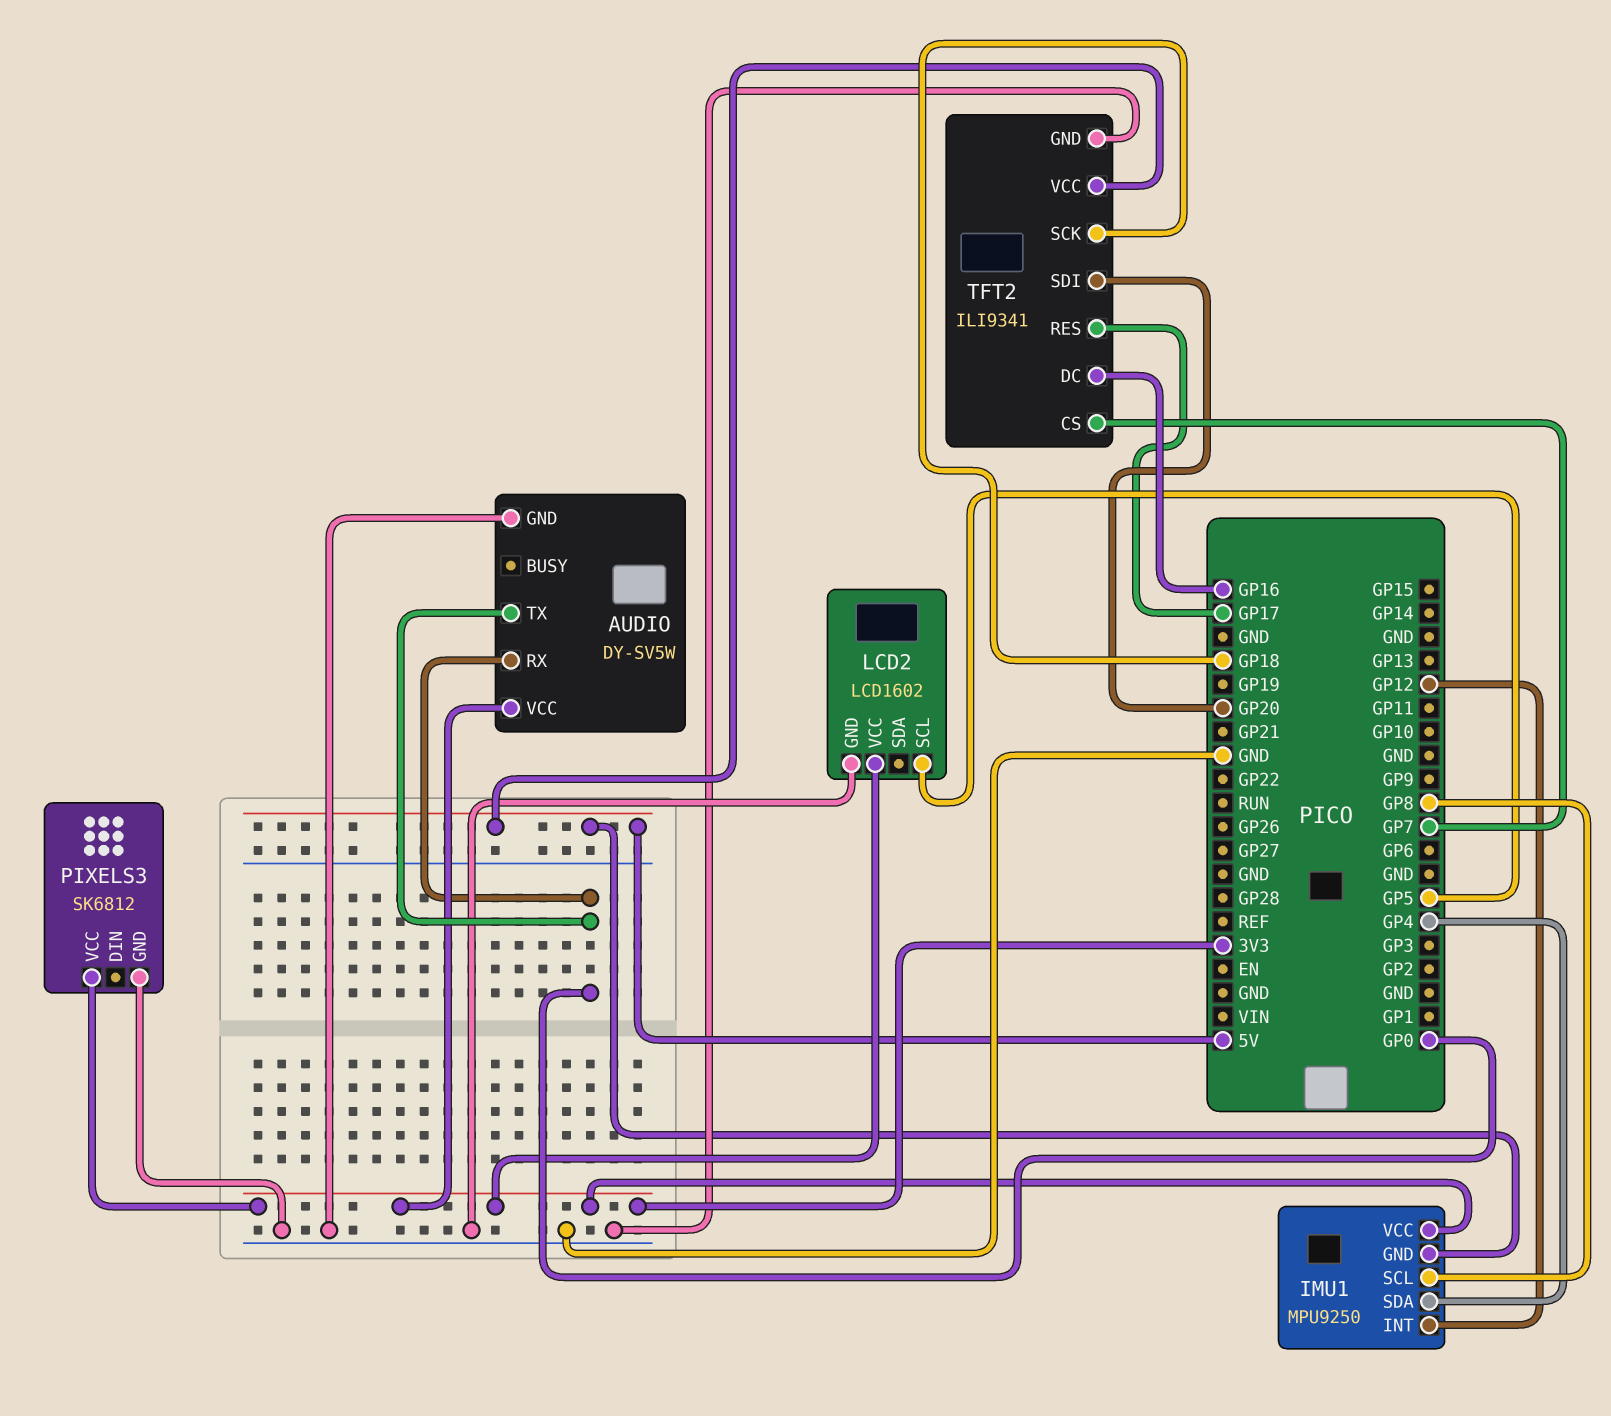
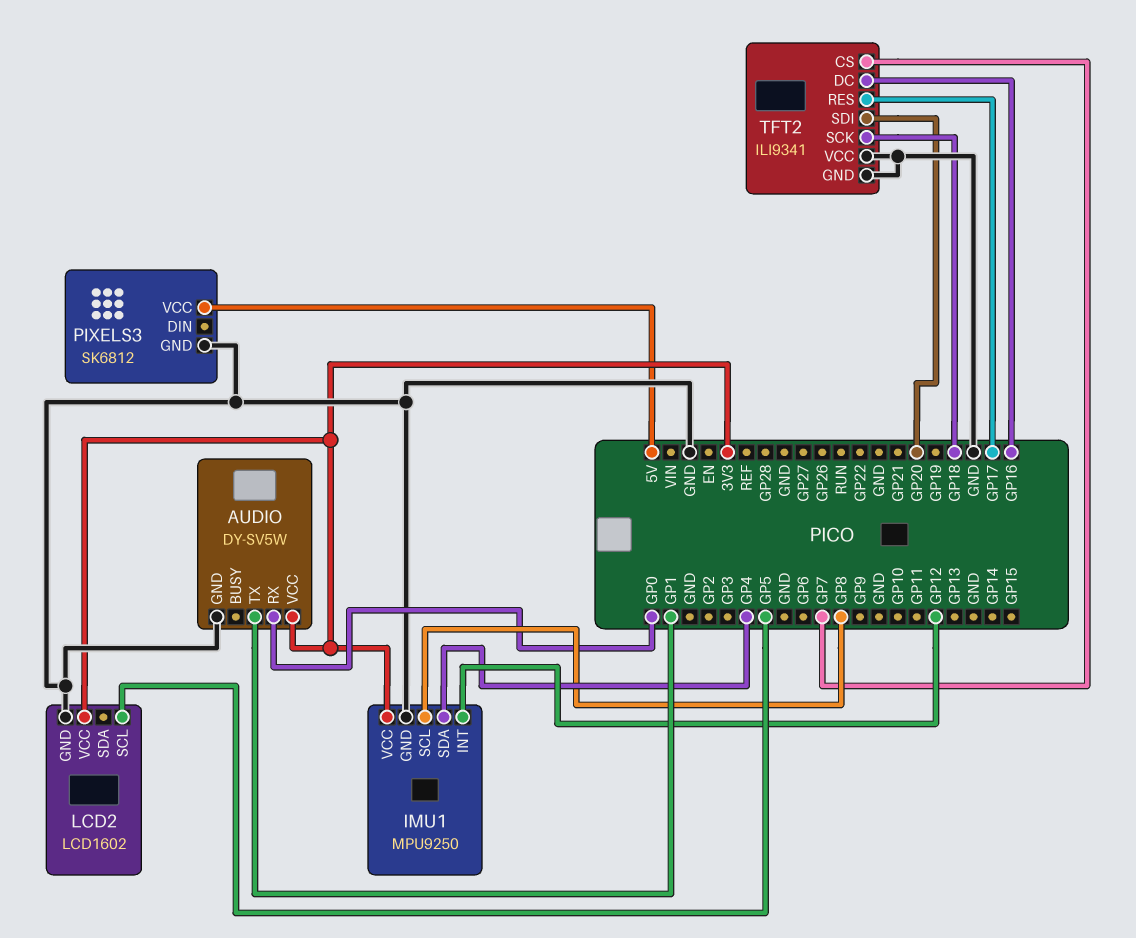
AUDIO pin TX: GP0 -> GP1
IMU1 pin GND: 5V -> GND
PIXELS3 pin VCC: 3V3 -> 5V
TFT2 pin VCC: 5V -> GND

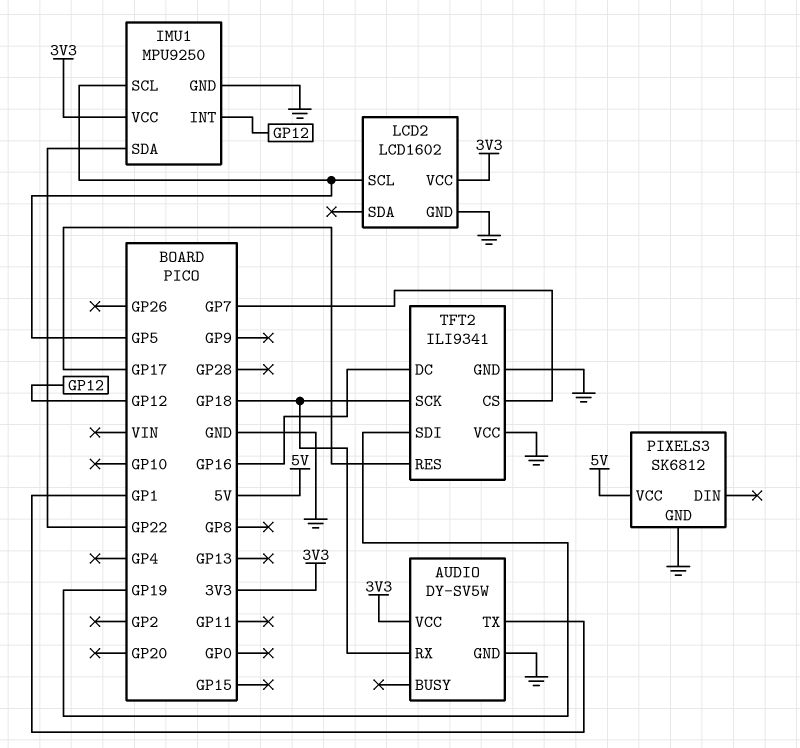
AUDIO pin RX: GP0 -> GP18
IMU1 pin SCL: GP8 -> GP5
IMU1 pin SDA: GP4 -> GP22
TFT2 pin SDI: GP20 -> GP19

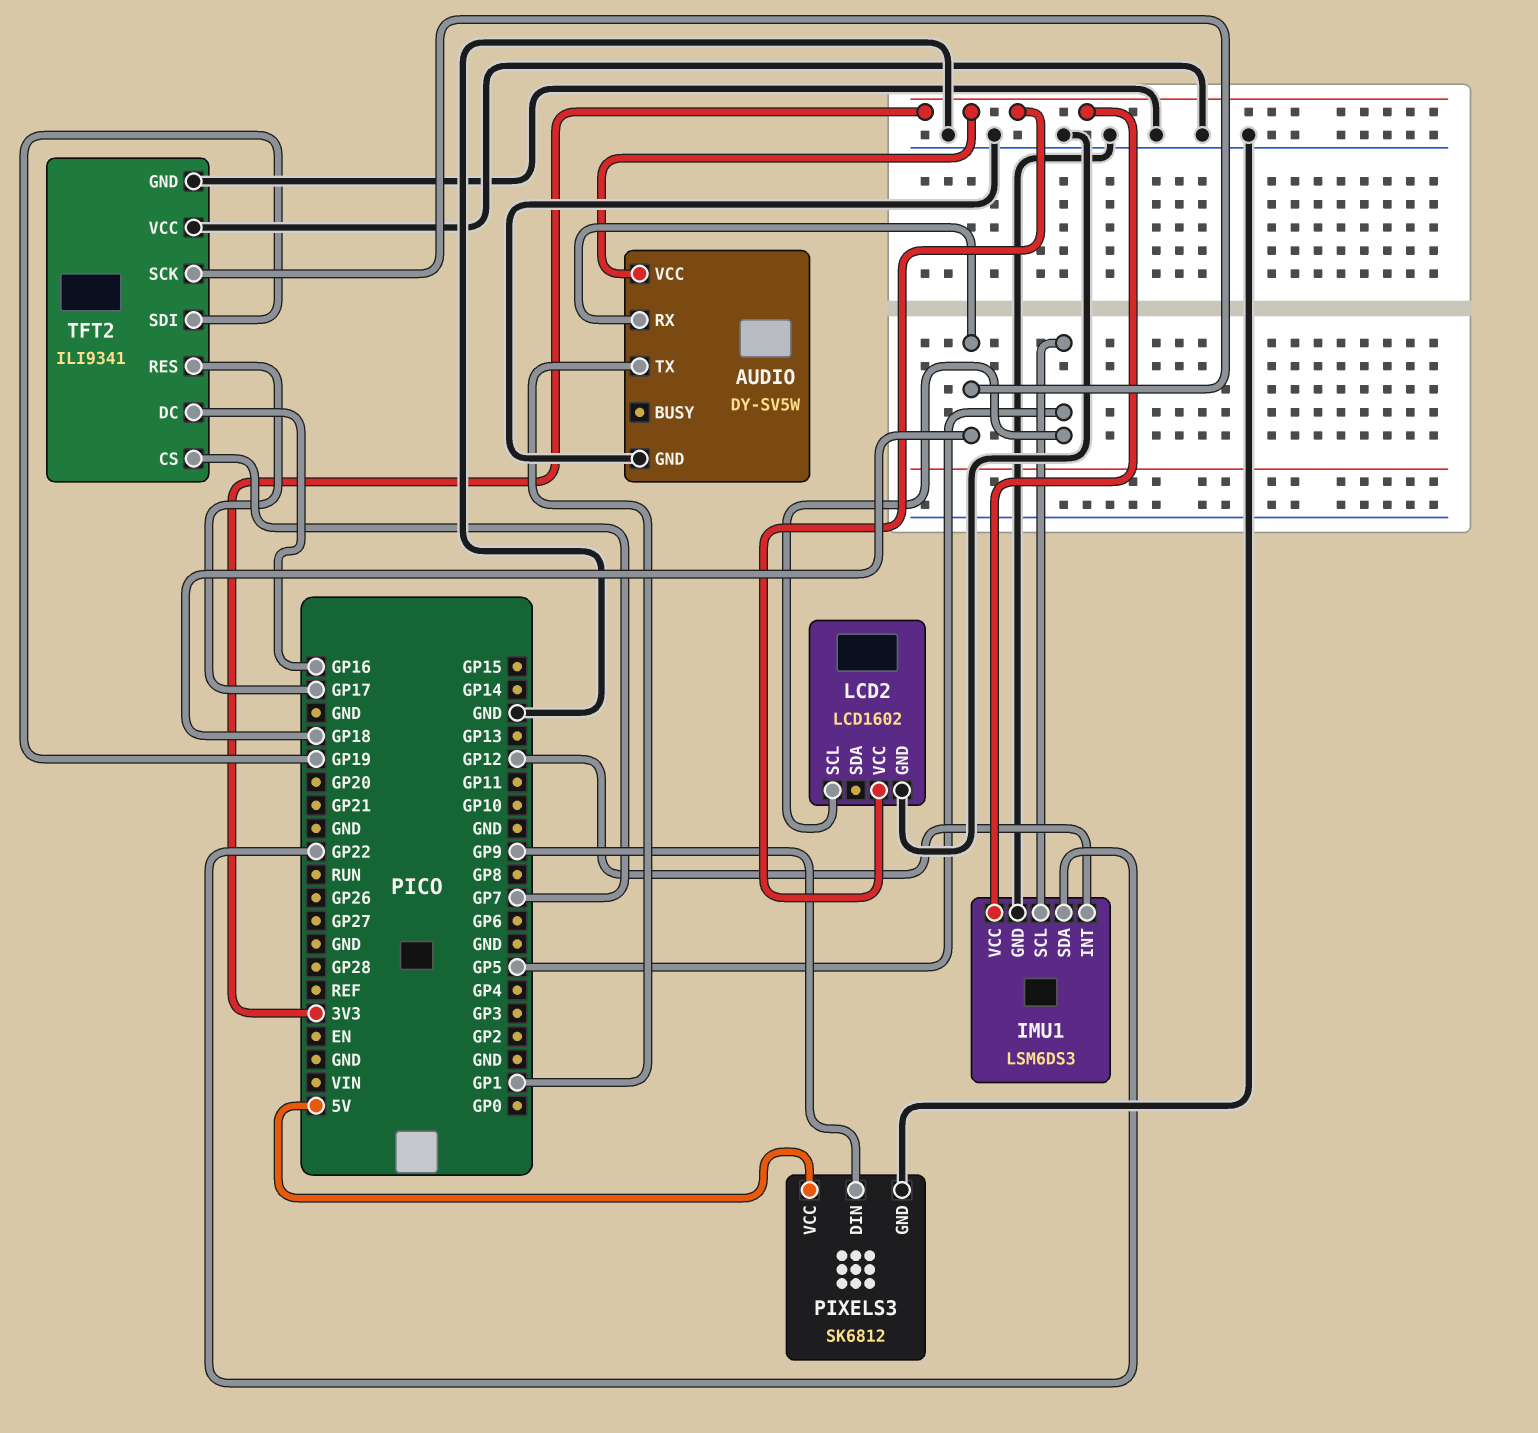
IMU1: MPU9250 -> LSM6DS3
PIXELS3 pin DIN: none -> GP9

